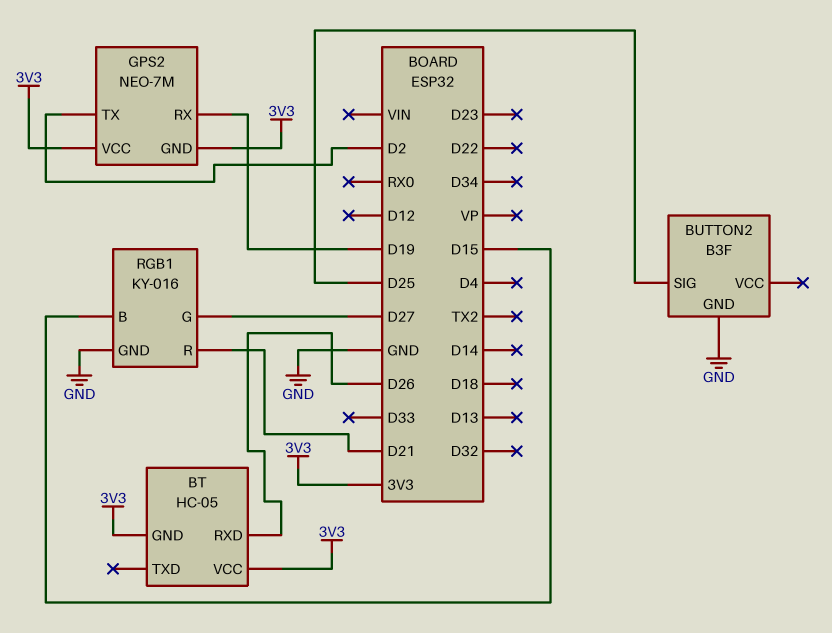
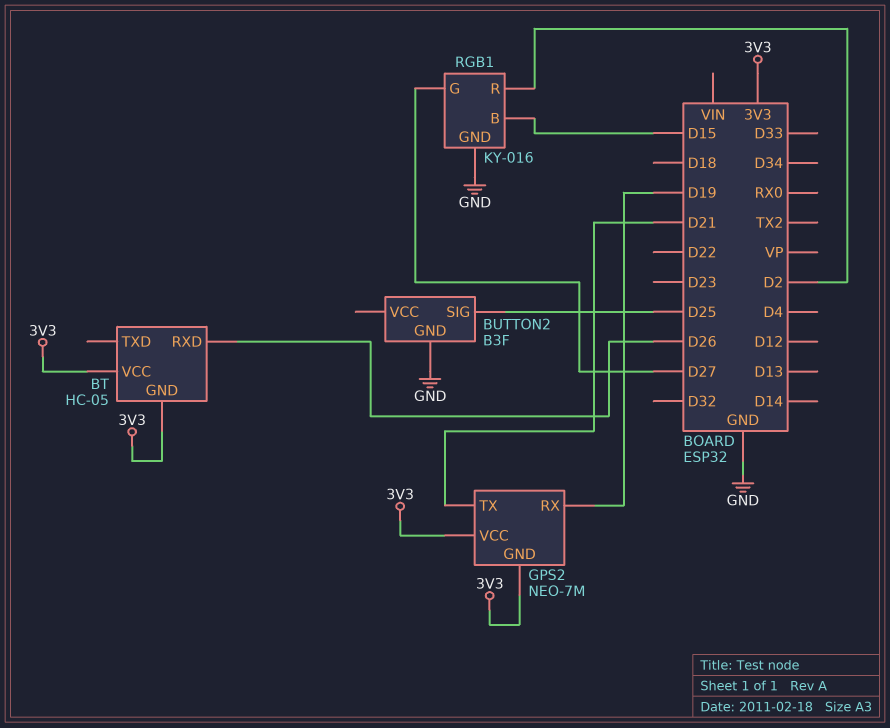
GPS2 pin TX: D2 -> D21
RGB1 pin R: D21 -> D2

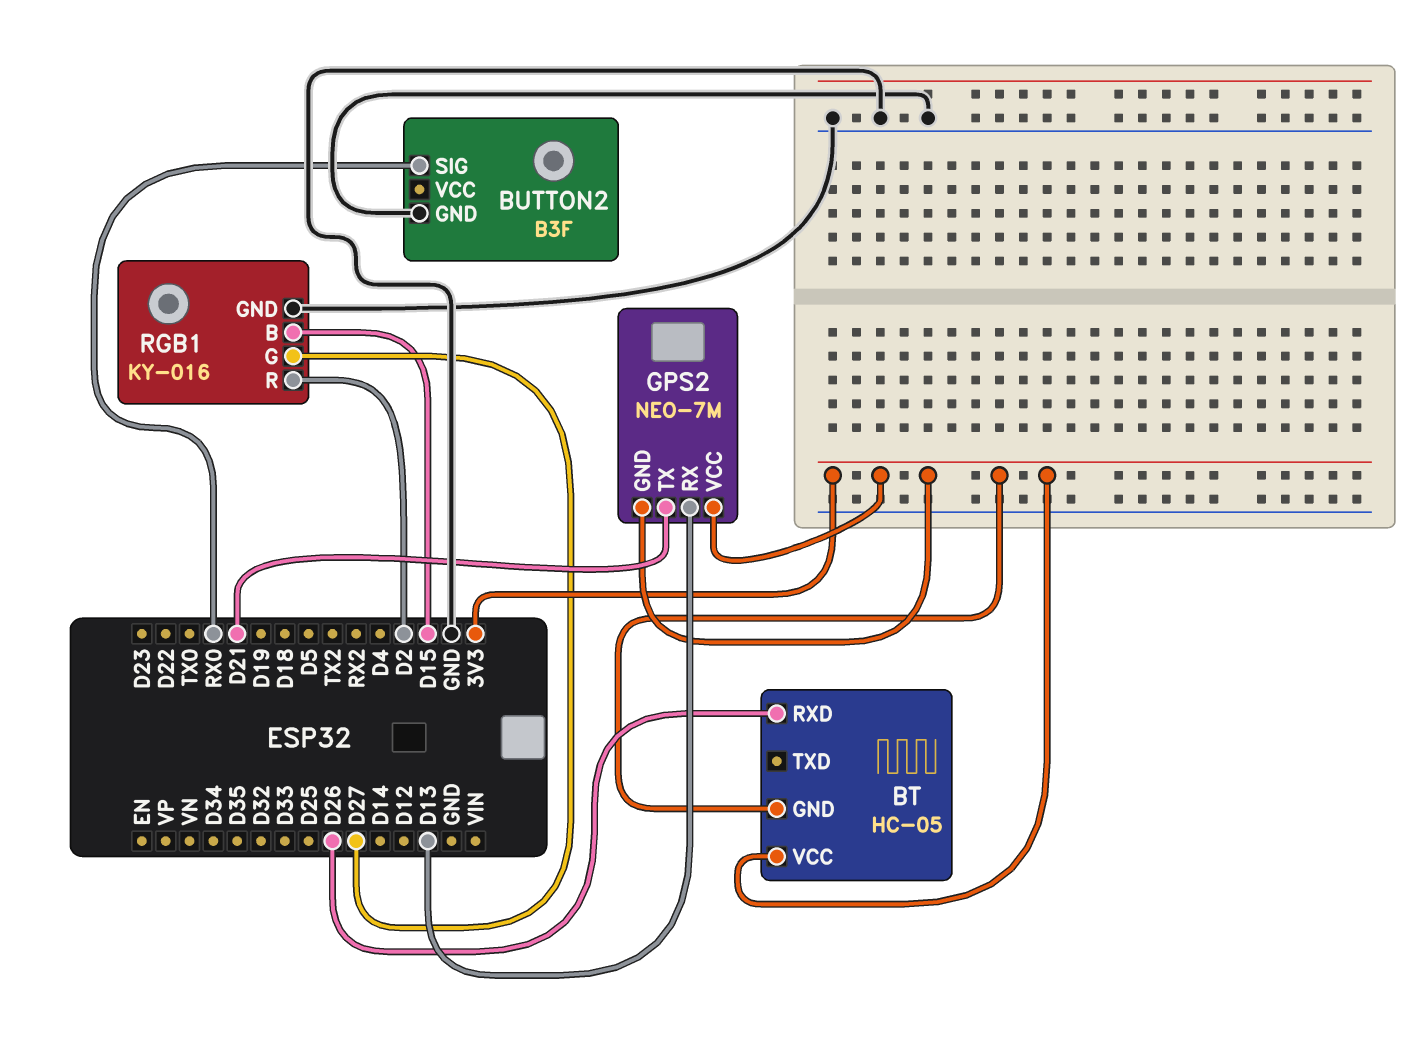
BUTTON2 pin SIG: D25 -> RX0
GPS2 pin RX: D19 -> D13

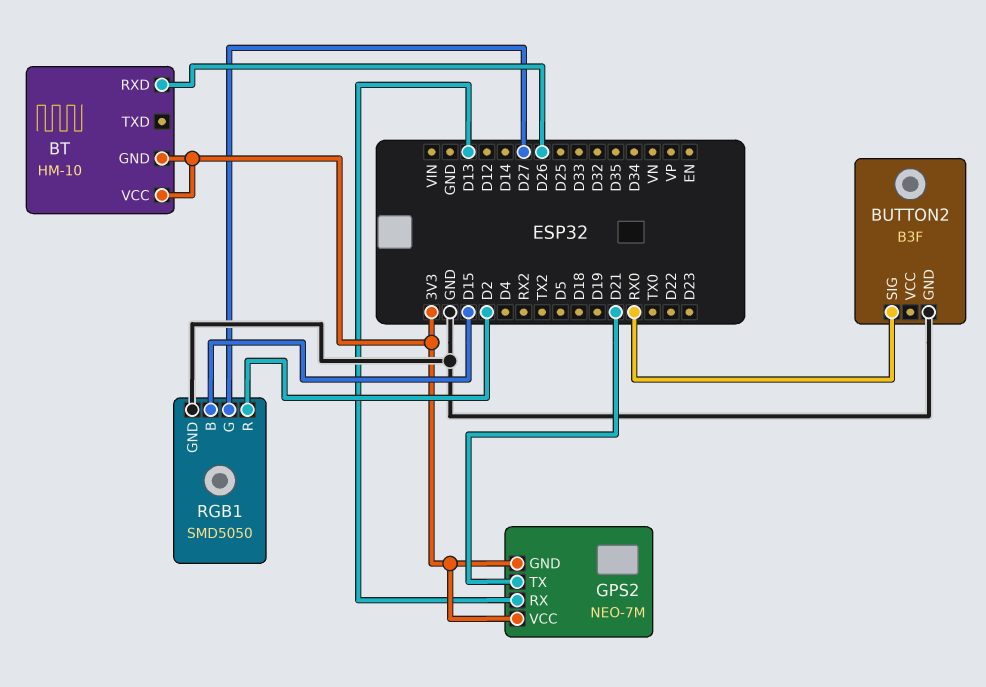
BT: HC-05 -> HM-10
RGB1: KY-016 -> SMD5050

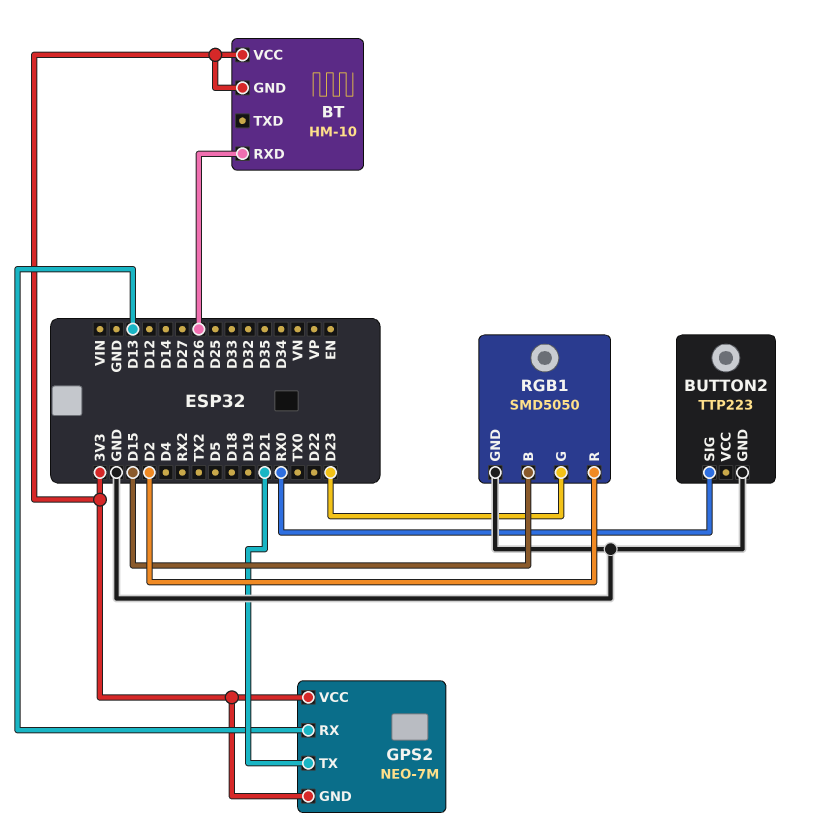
BUTTON2: B3F -> TTP223
RGB1 pin G: D27 -> D23

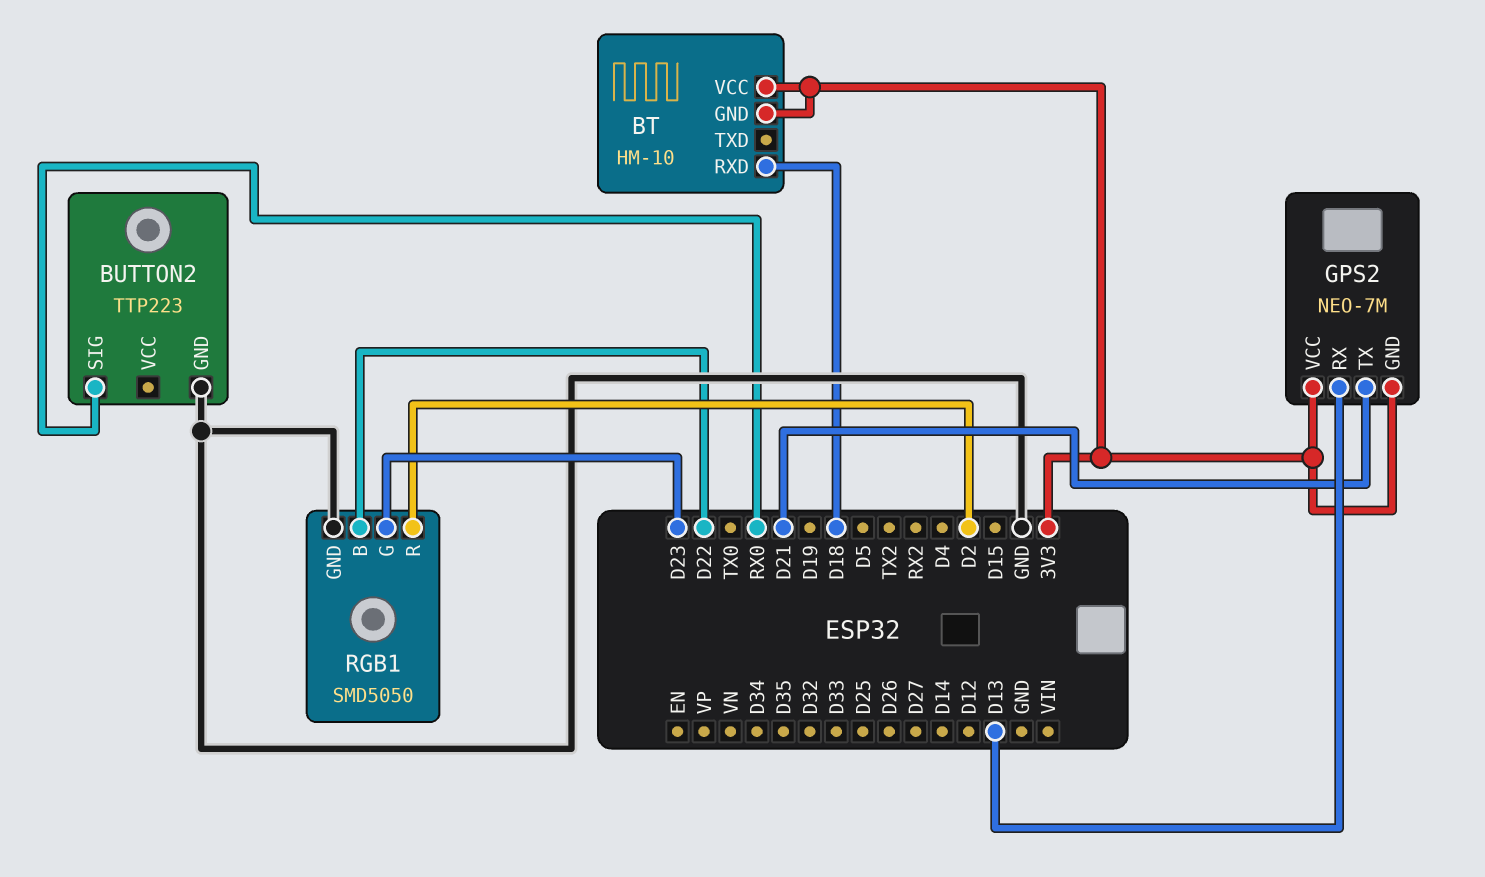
BT pin RXD: D26 -> D18
RGB1 pin B: D15 -> D22

